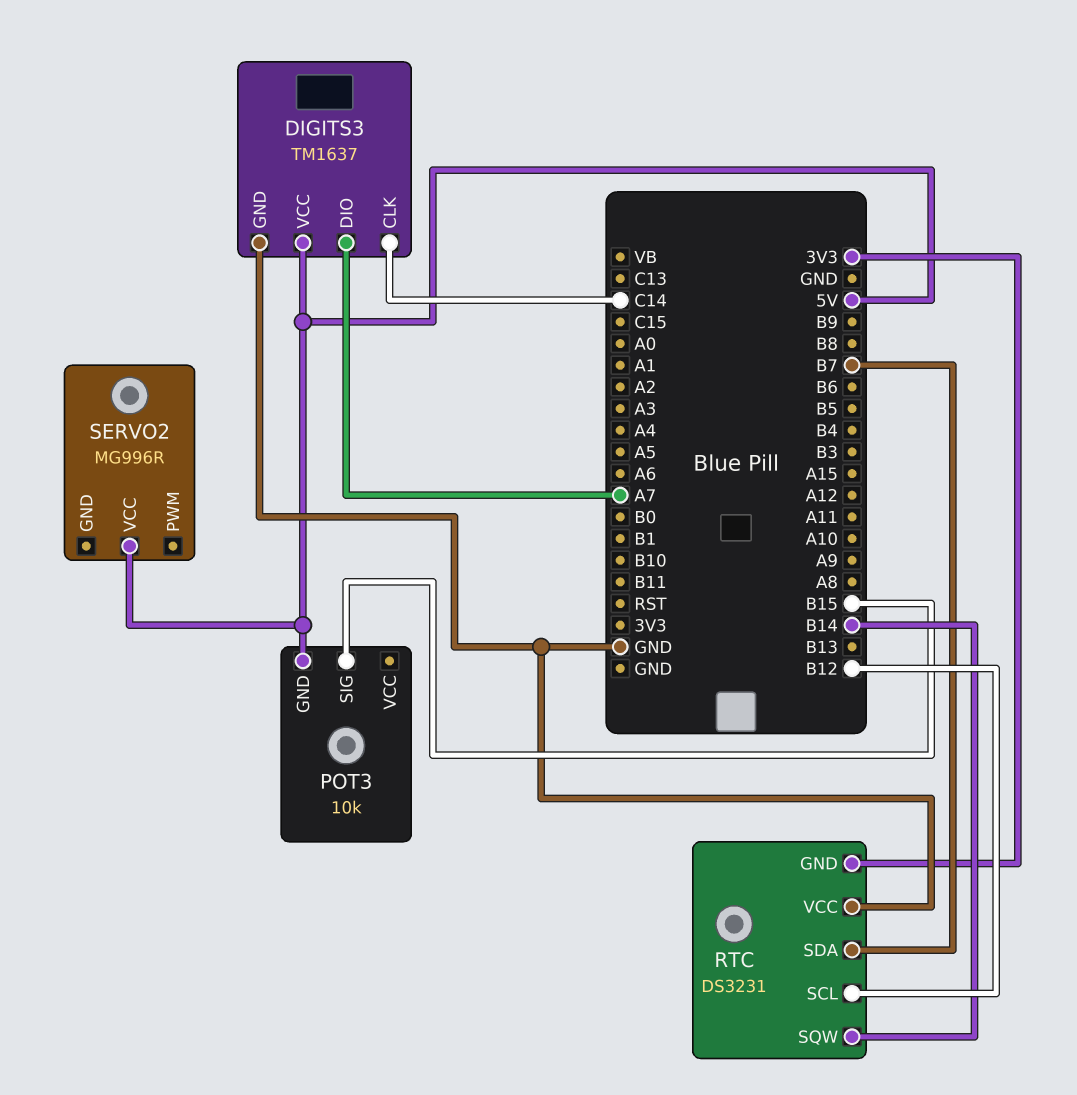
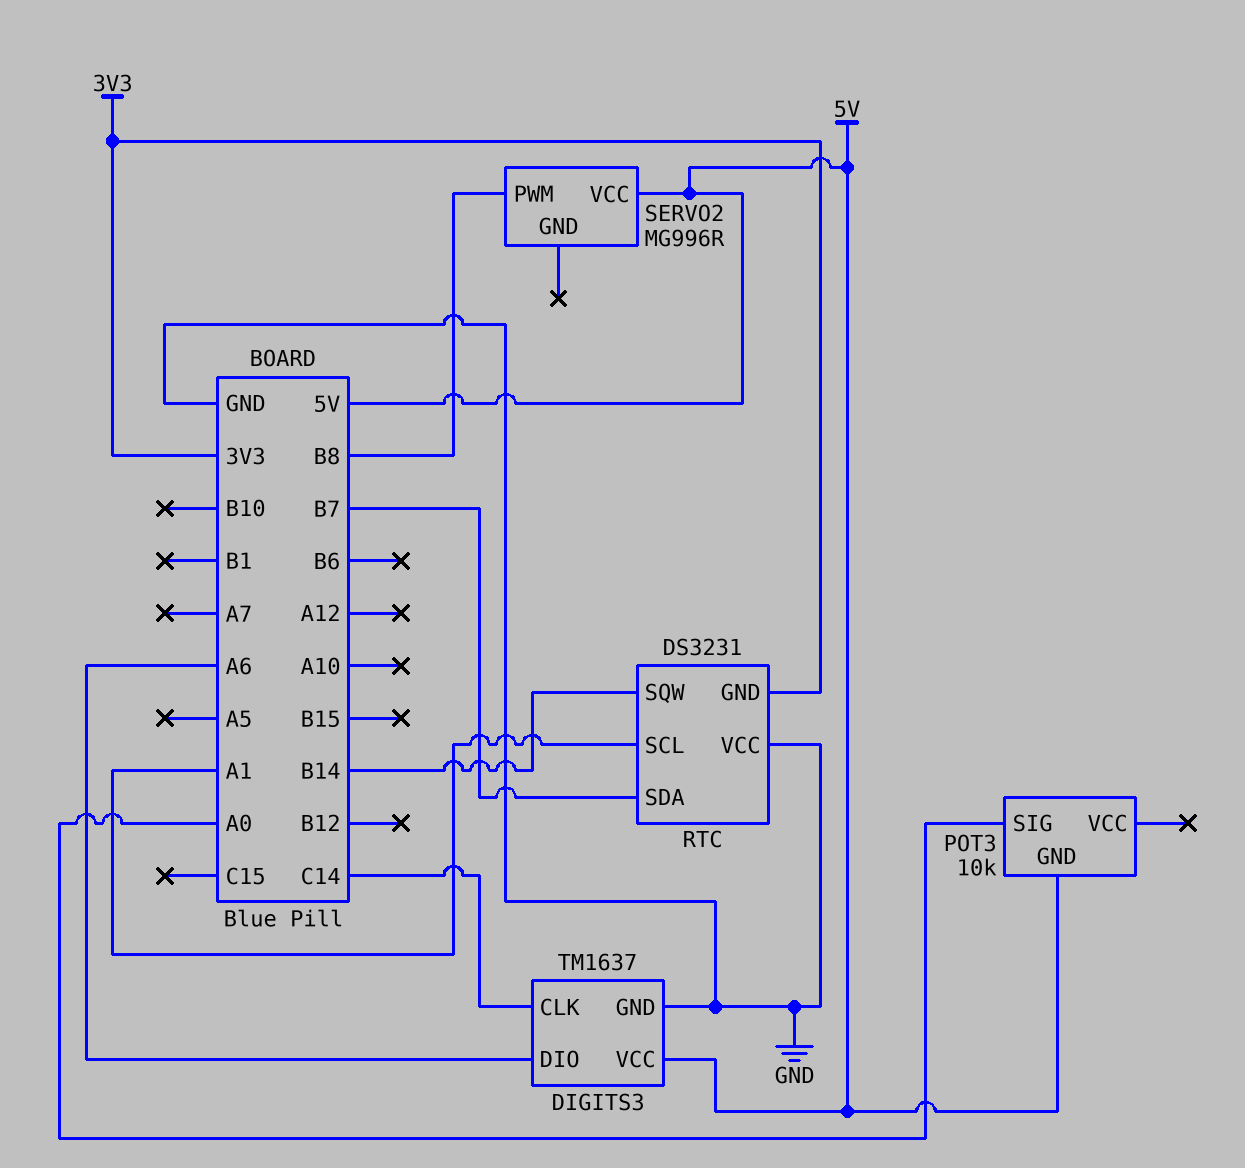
DIGITS3 pin DIO: A7 -> A6
POT3 pin SIG: B15 -> A0
RTC pin SCL: B12 -> A1
SERVO2 pin PWM: none -> B8

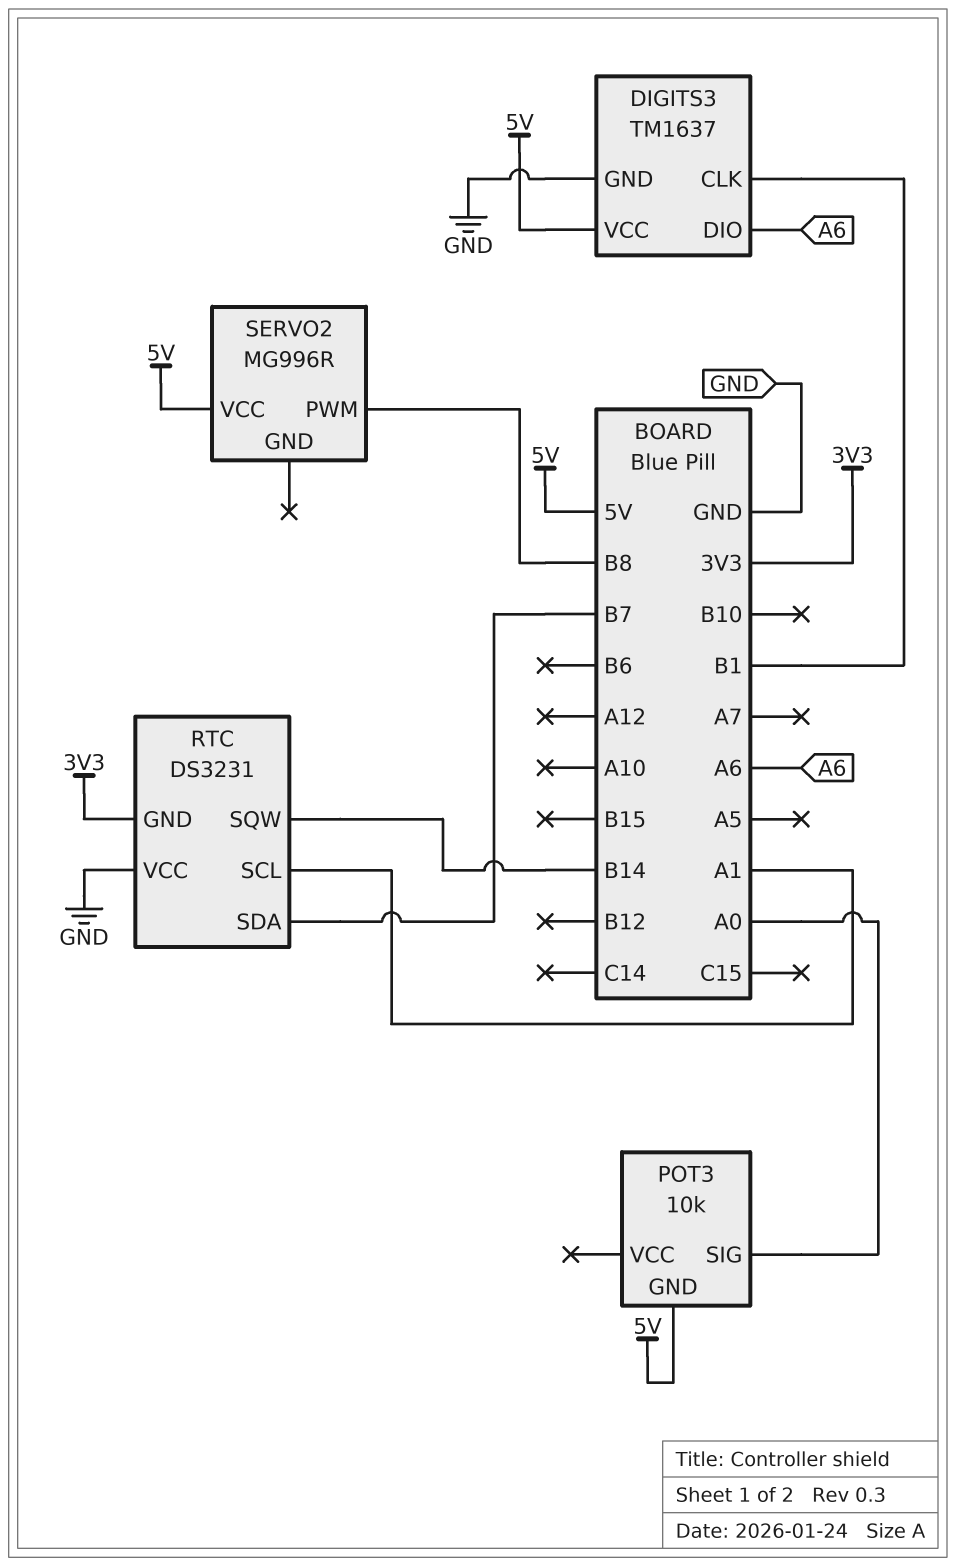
DIGITS3 pin CLK: C14 -> B1

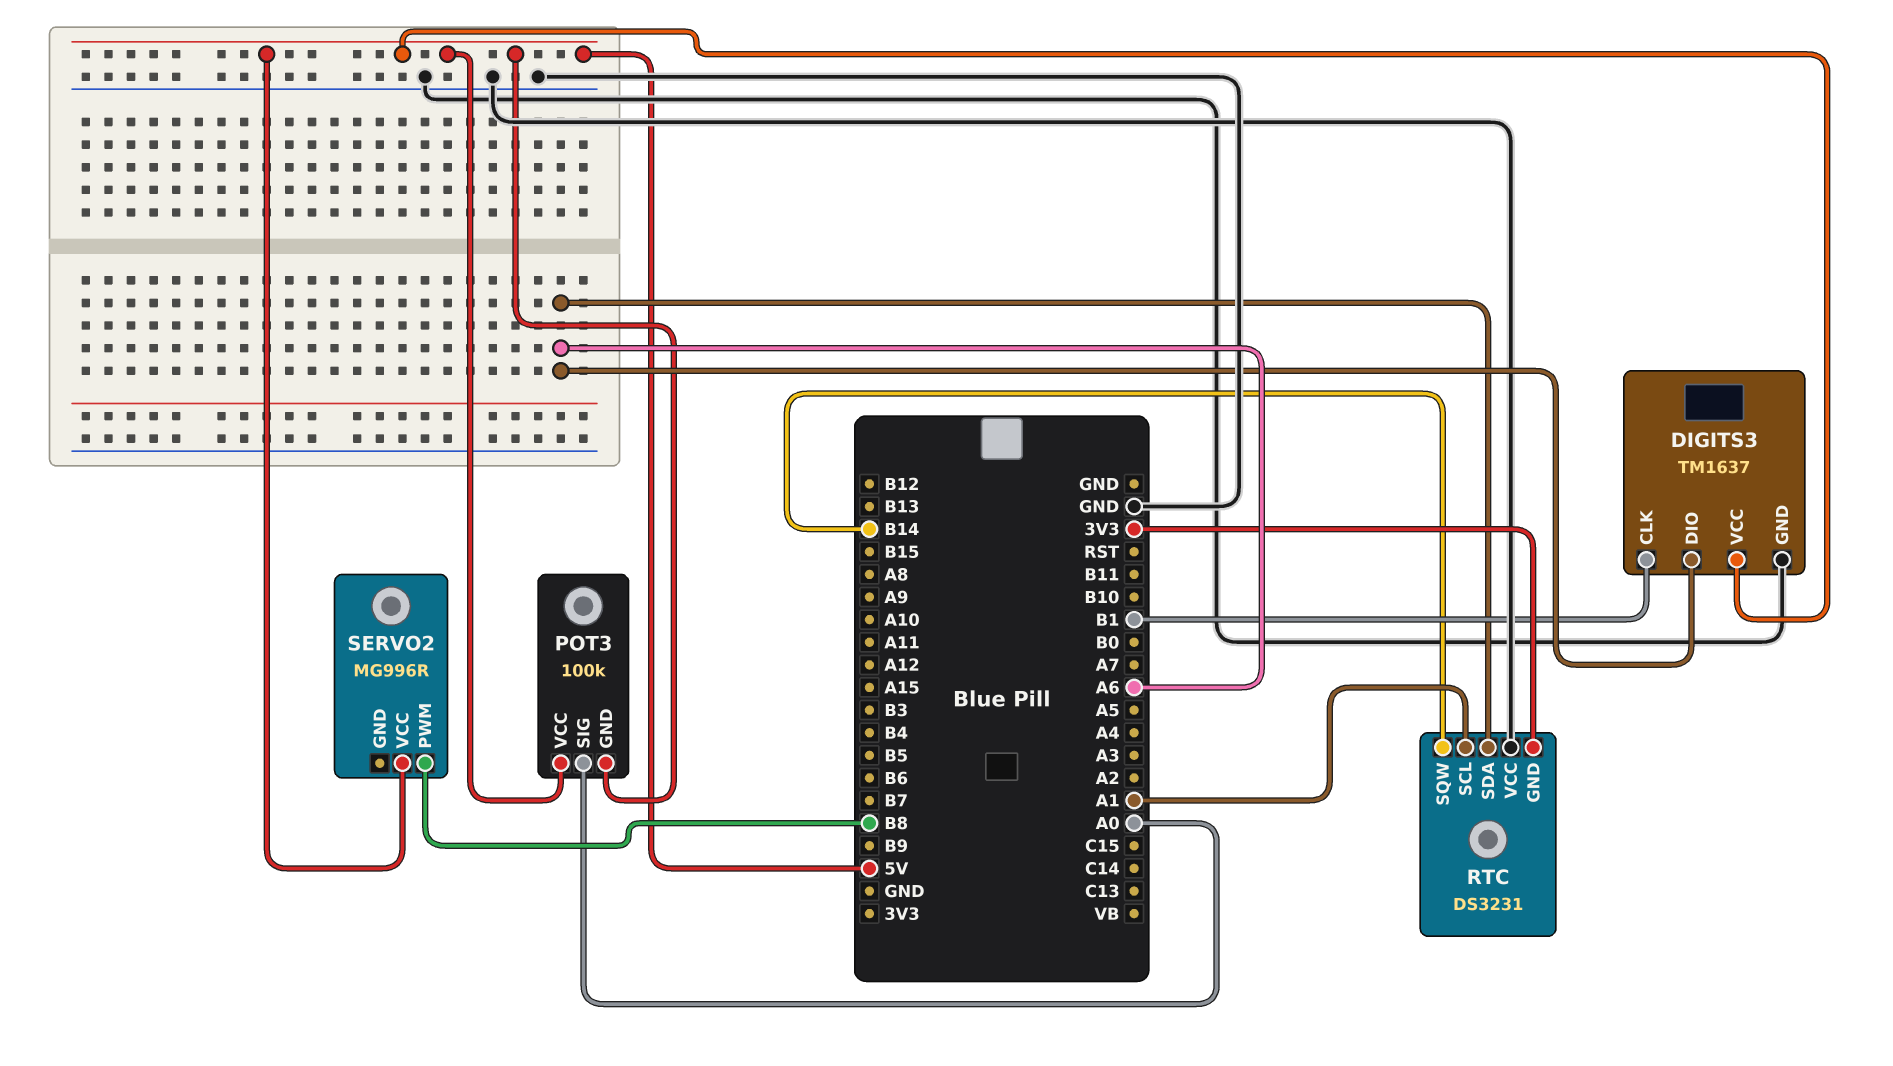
POT3: 10k -> 100k
POT3 pin VCC: none -> 5V
RTC pin SDA: B7 -> A6

